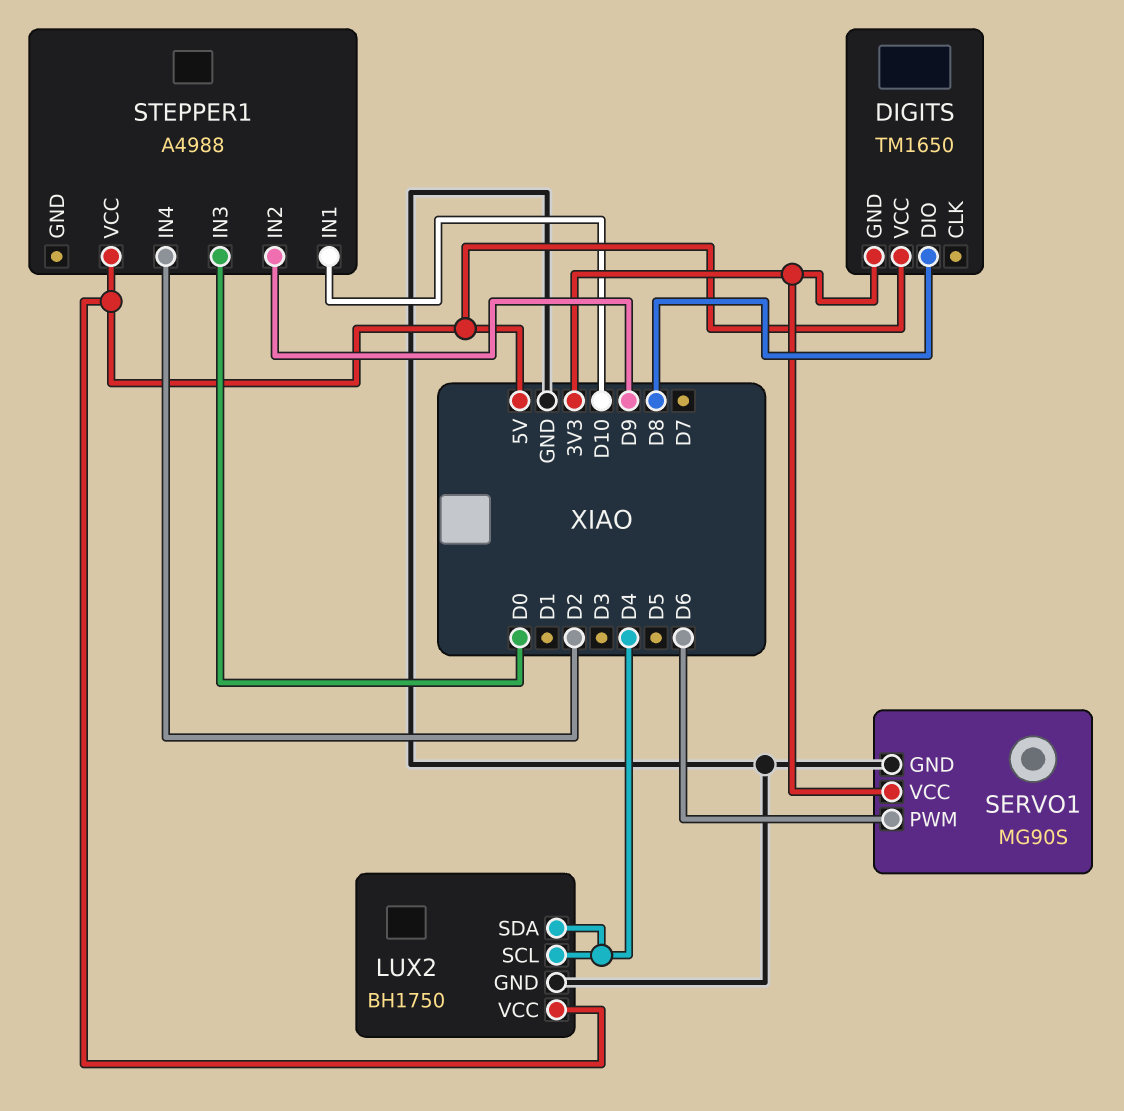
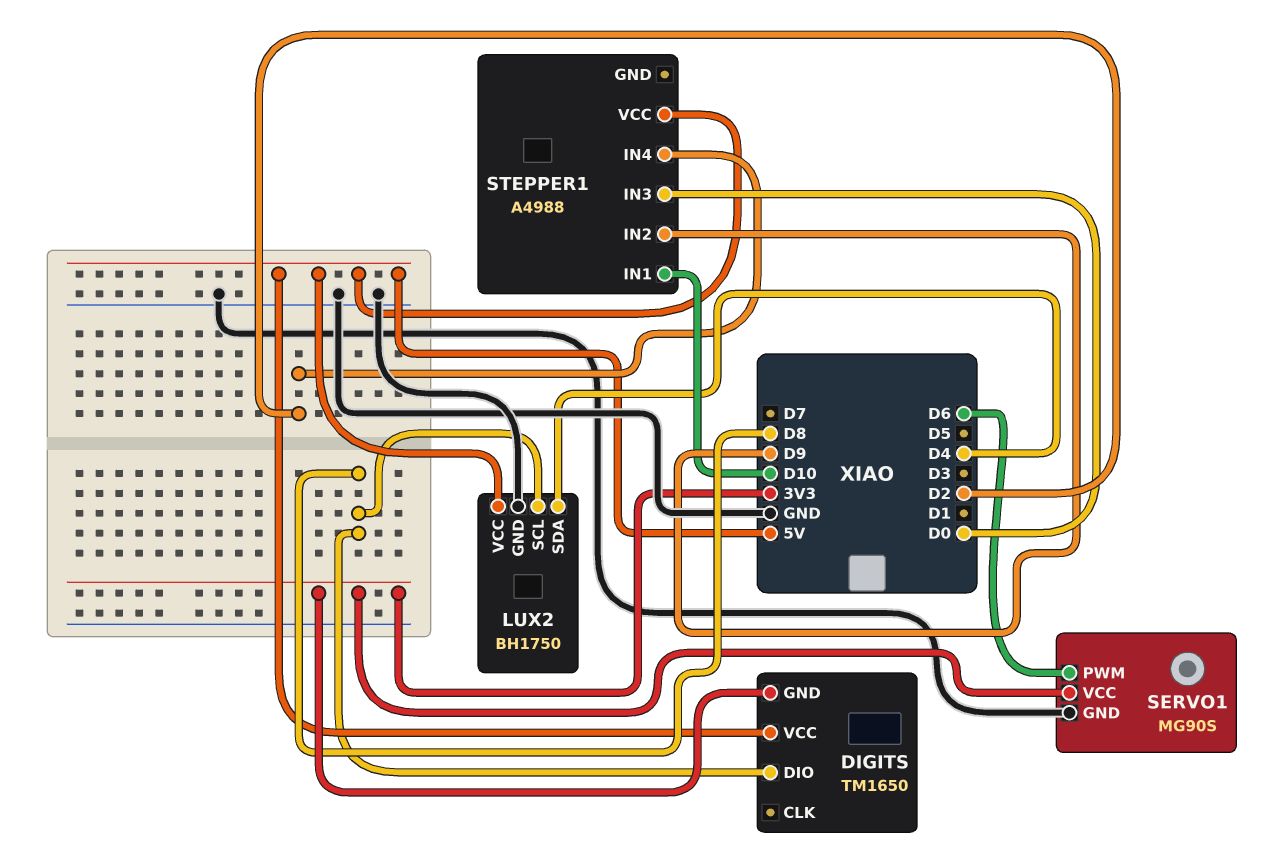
LUX2 pin SCL: D4 -> D8

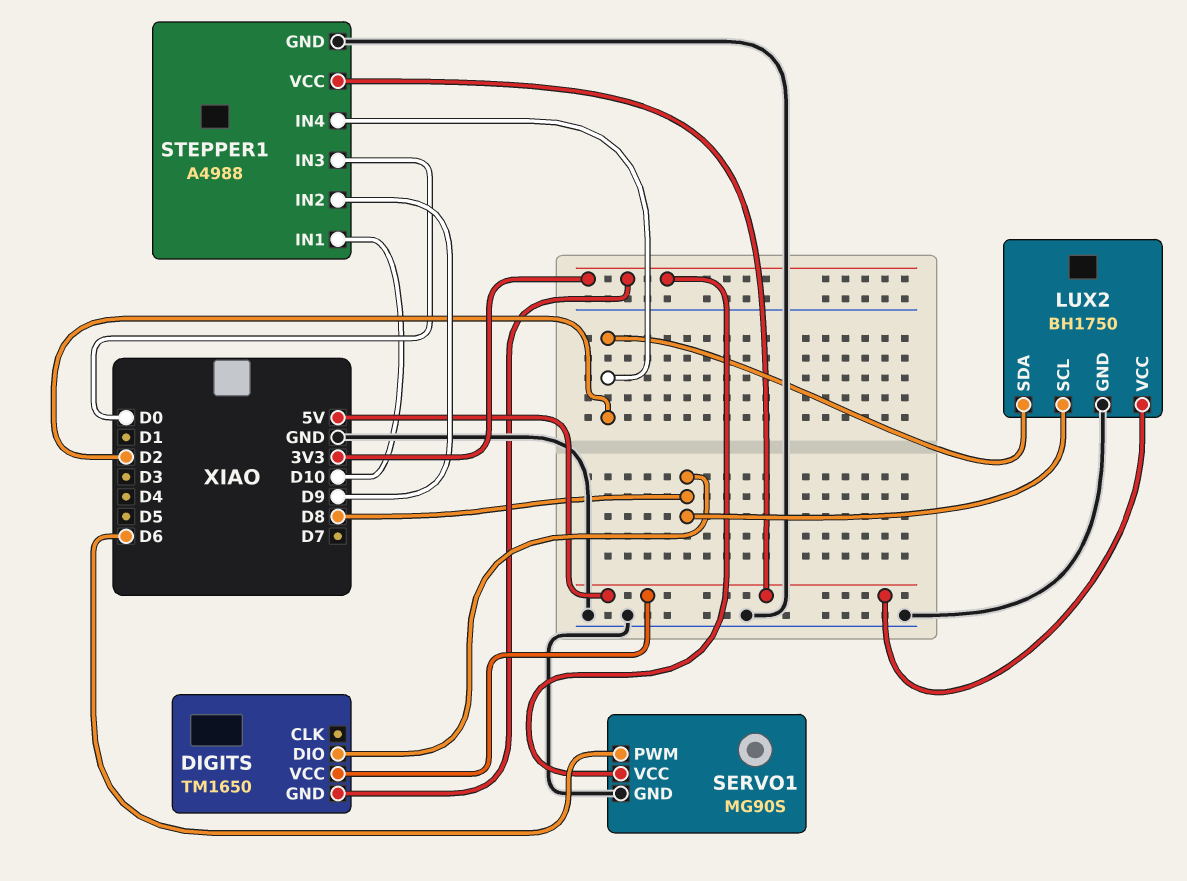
LUX2 pin SDA: D4 -> D2
STEPPER1 pin GND: none -> GND

